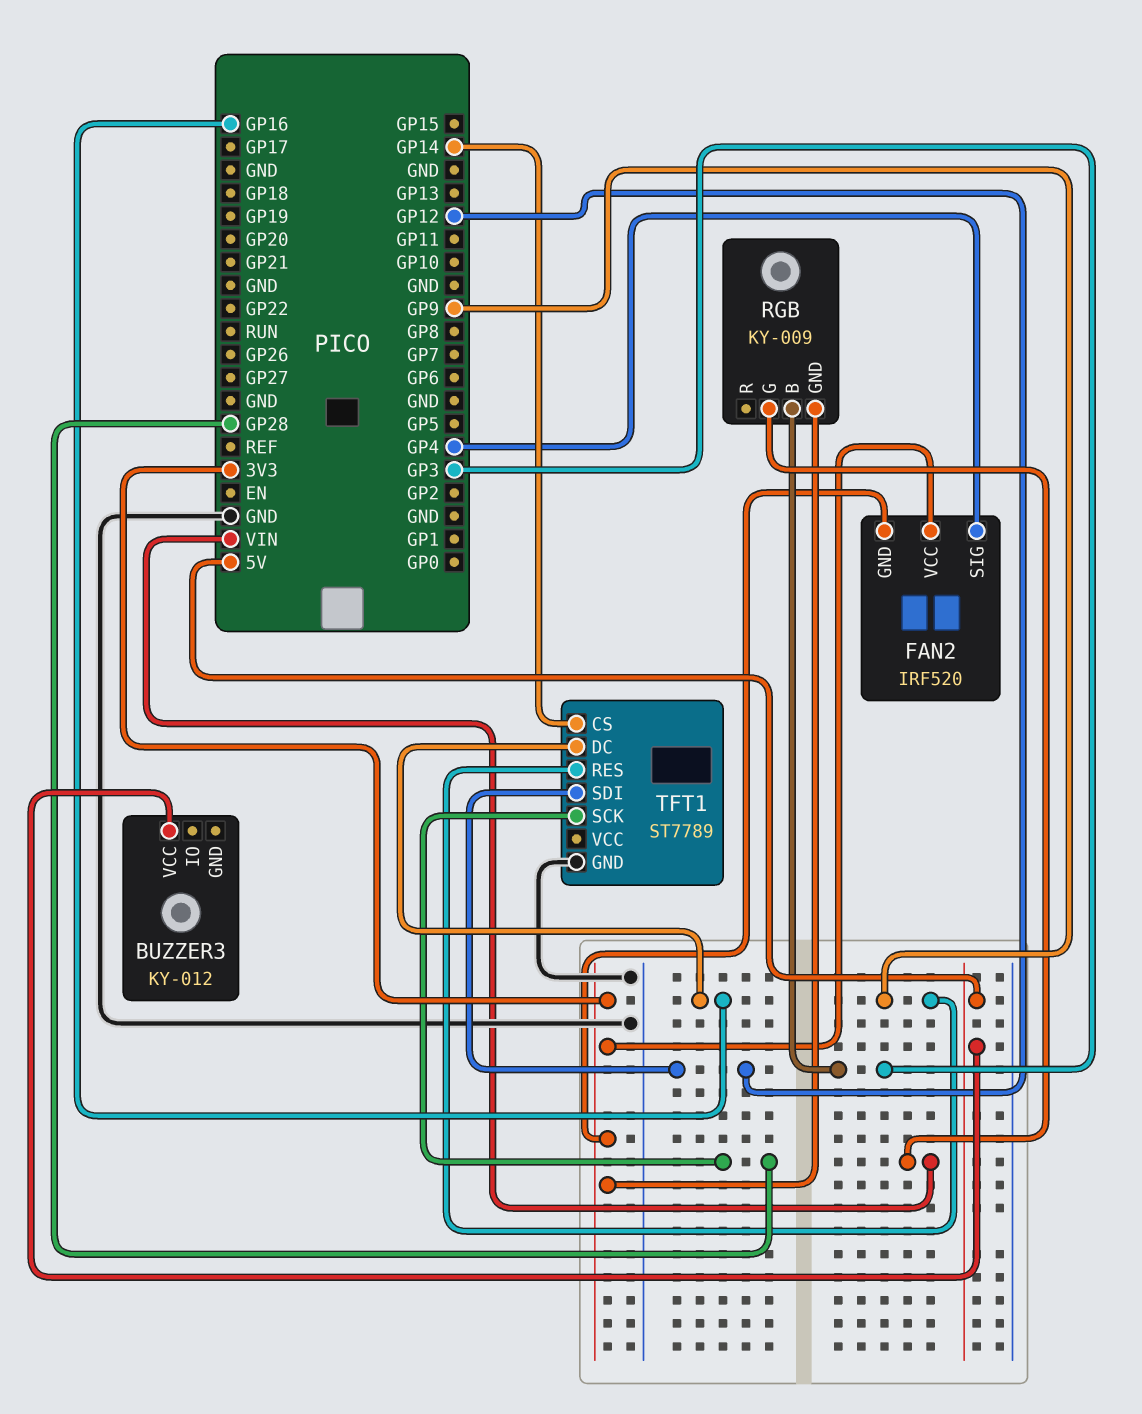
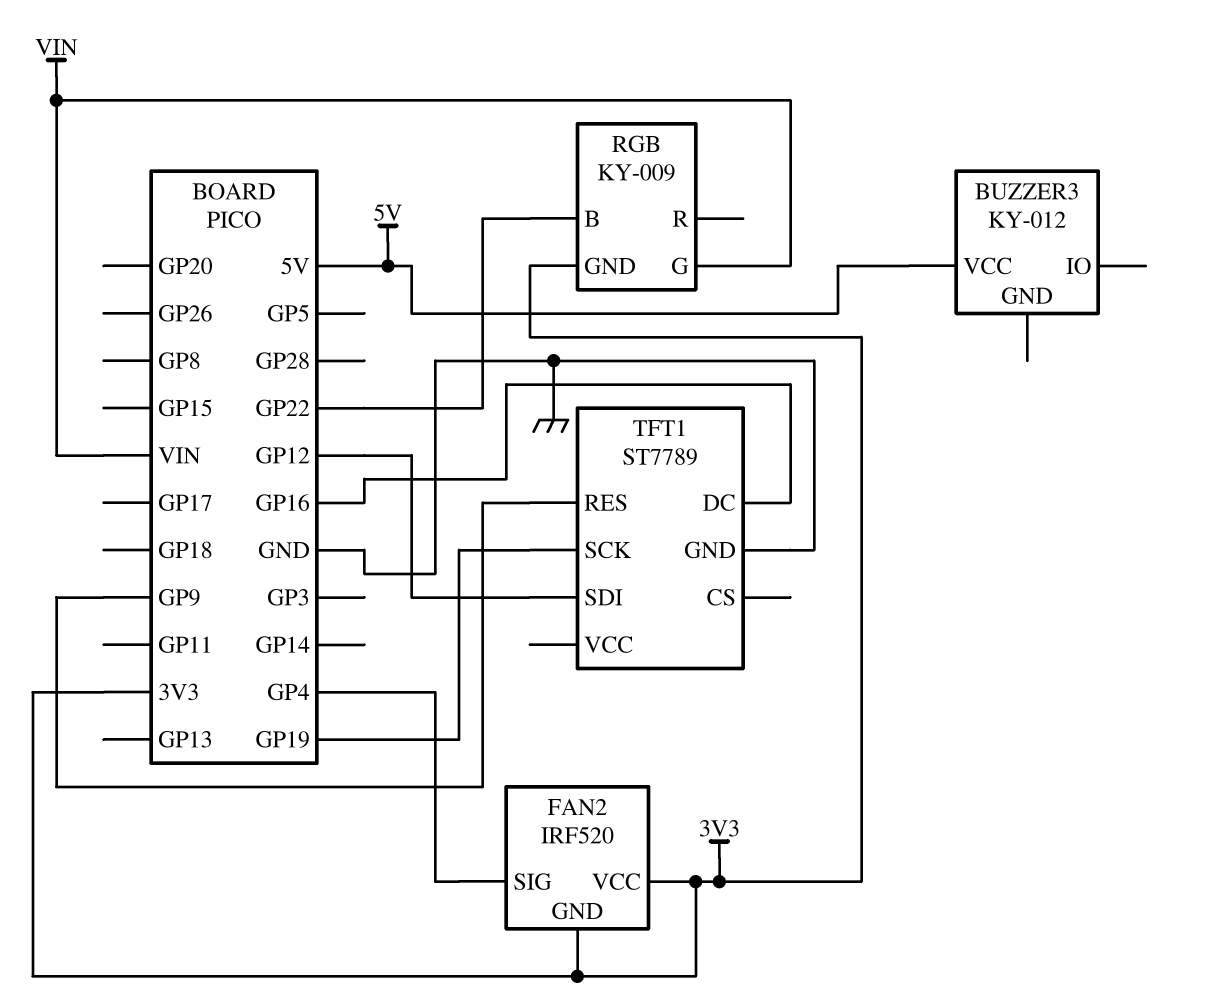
RGB pin B: GP3 -> GP22
TFT1 pin CS: GP14 -> none
TFT1 pin SCK: GP28 -> GP19

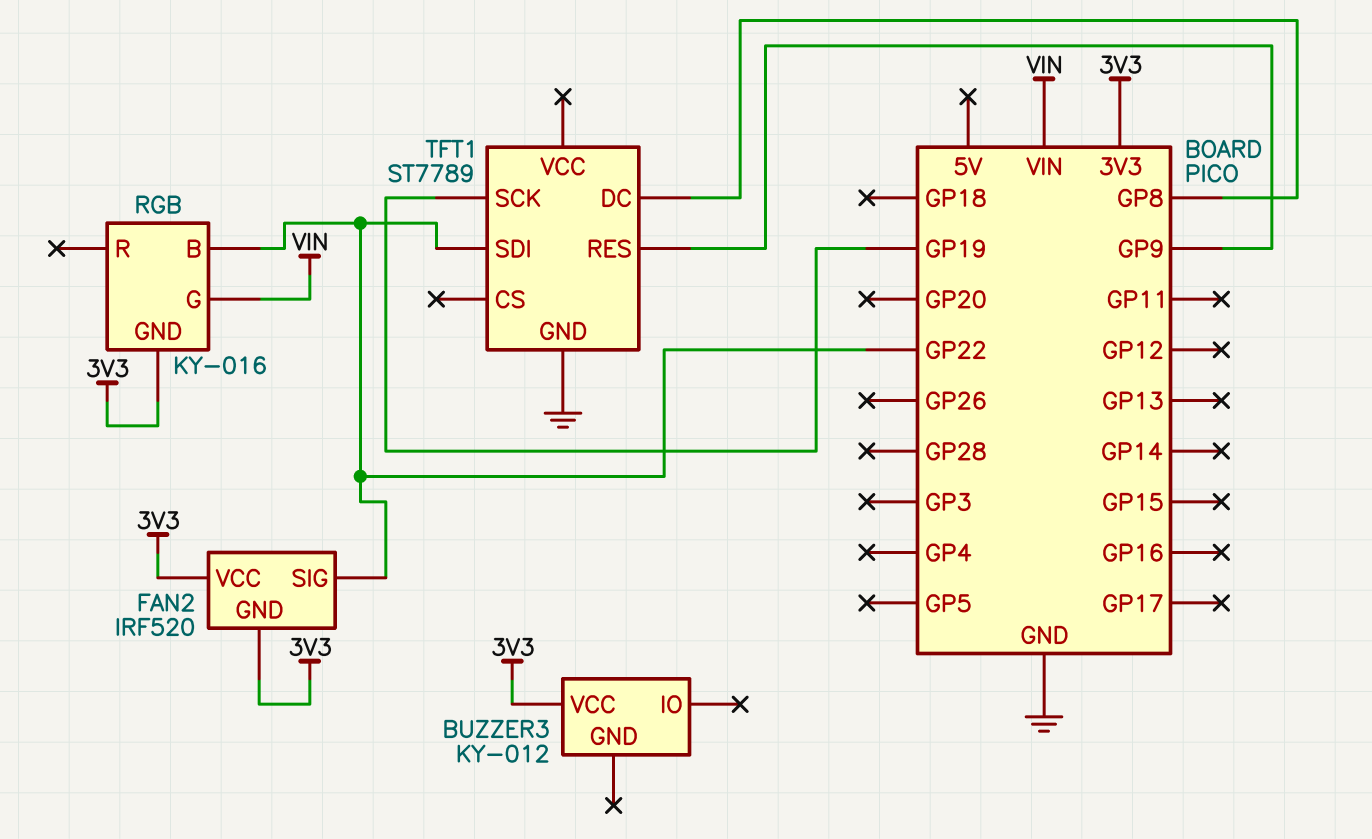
BUZZER3 pin VCC: 5V -> 3V3
FAN2 pin SIG: GP4 -> GP22
RGB: KY-009 -> KY-016
TFT1 pin DC: GP16 -> GP8
TFT1 pin SDI: GP12 -> GP22

